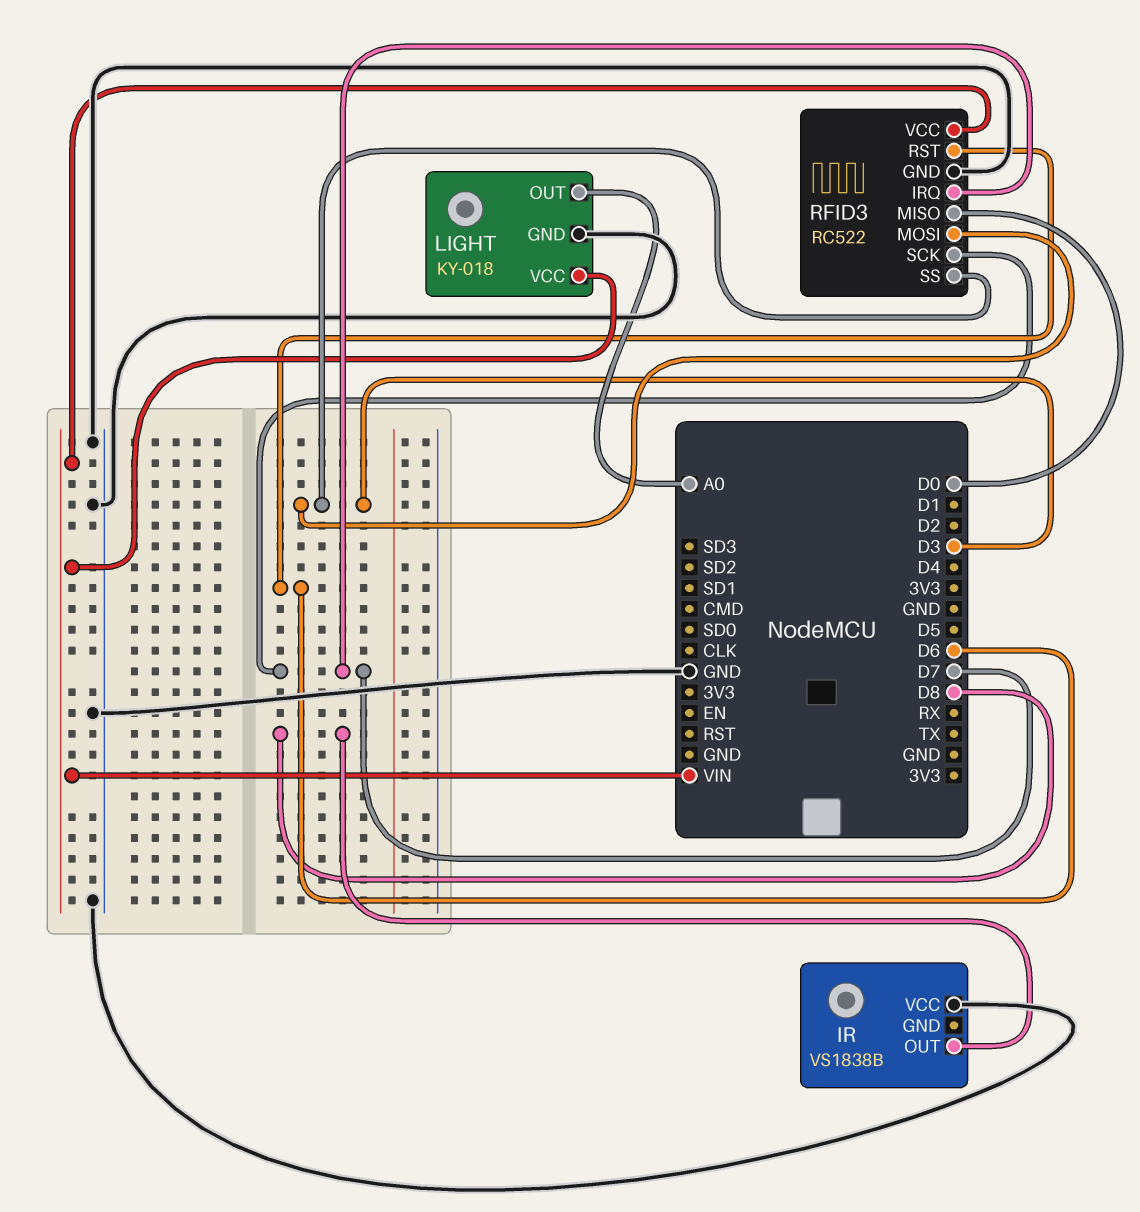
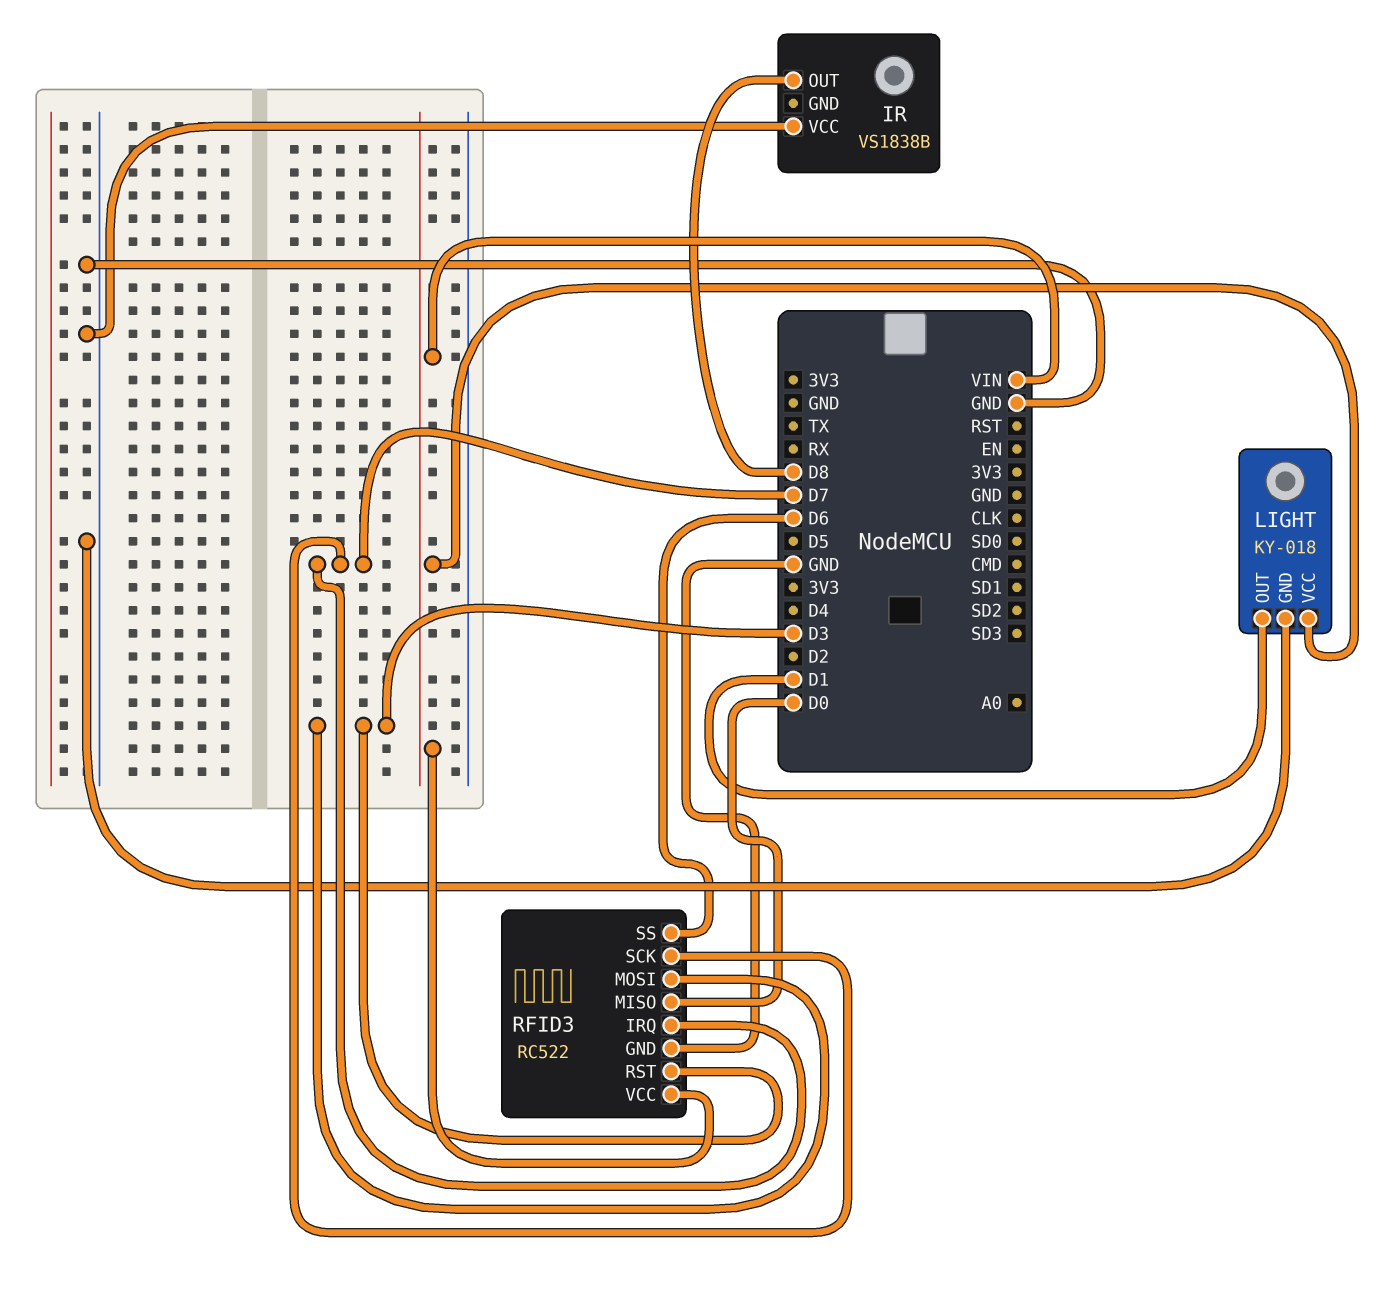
LIGHT pin OUT: A0 -> D1
RFID3 pin RST: D6 -> D3
RFID3 pin SS: D3 -> D6

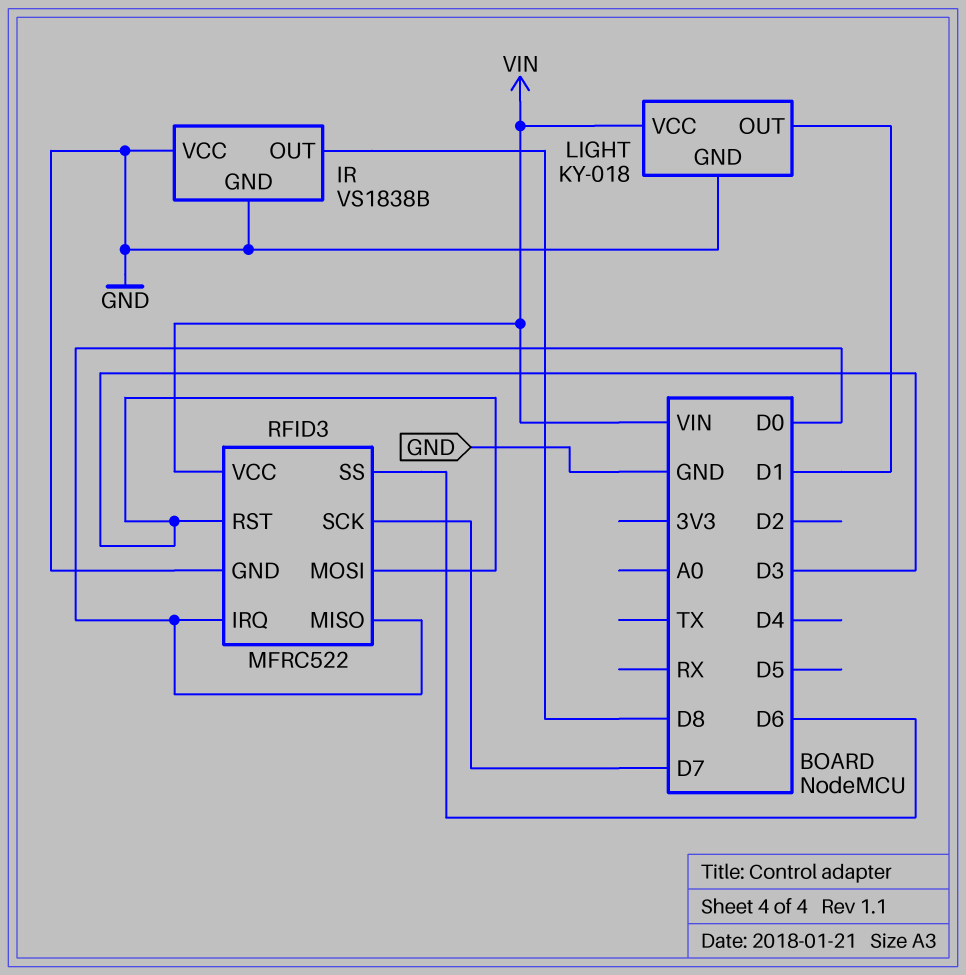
IR pin GND: none -> GND
RFID3: RC522 -> MFRC522
RFID3 pin IRQ: D7 -> D0

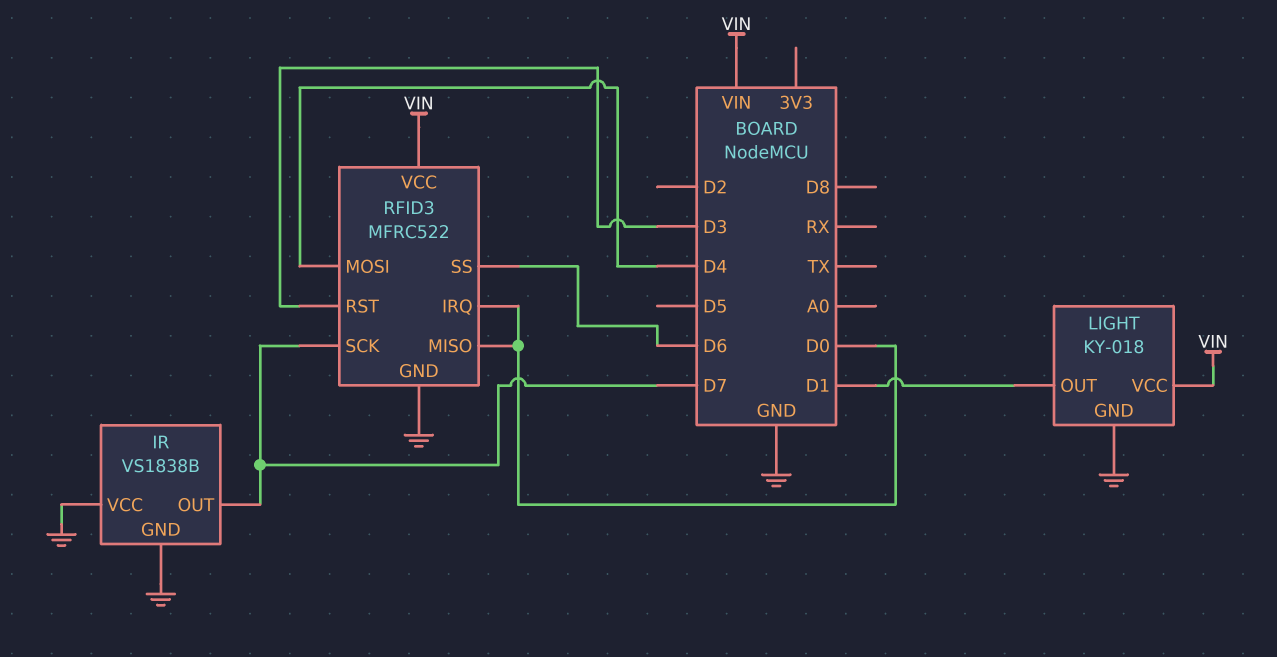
IR pin OUT: D8 -> D7
RFID3 pin MOSI: D3 -> D4

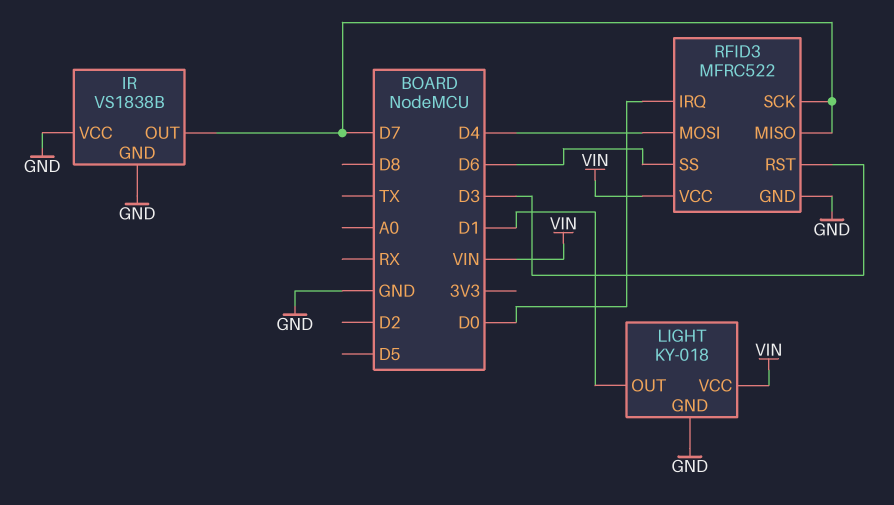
RFID3 pin MISO: D0 -> D7

